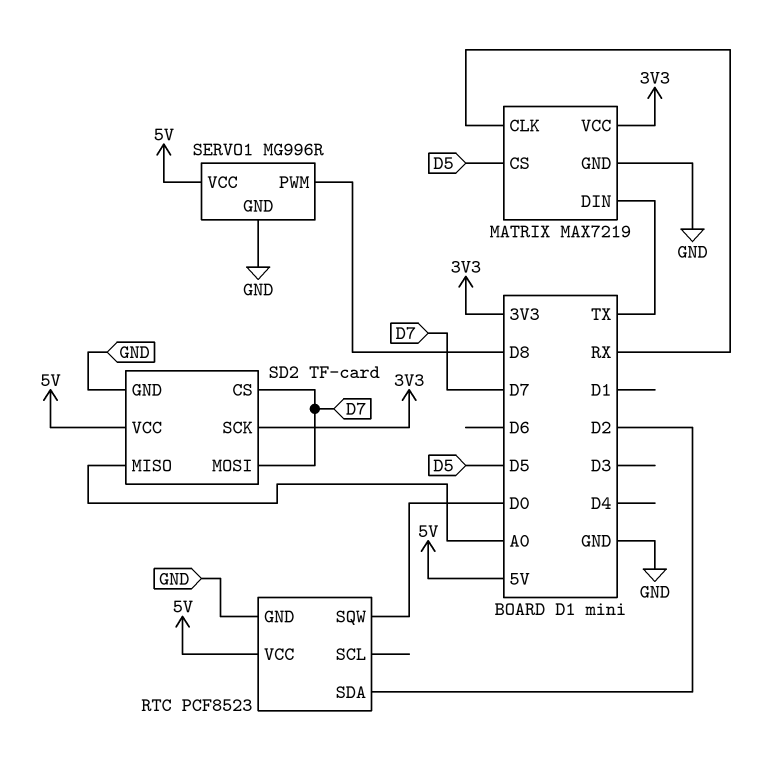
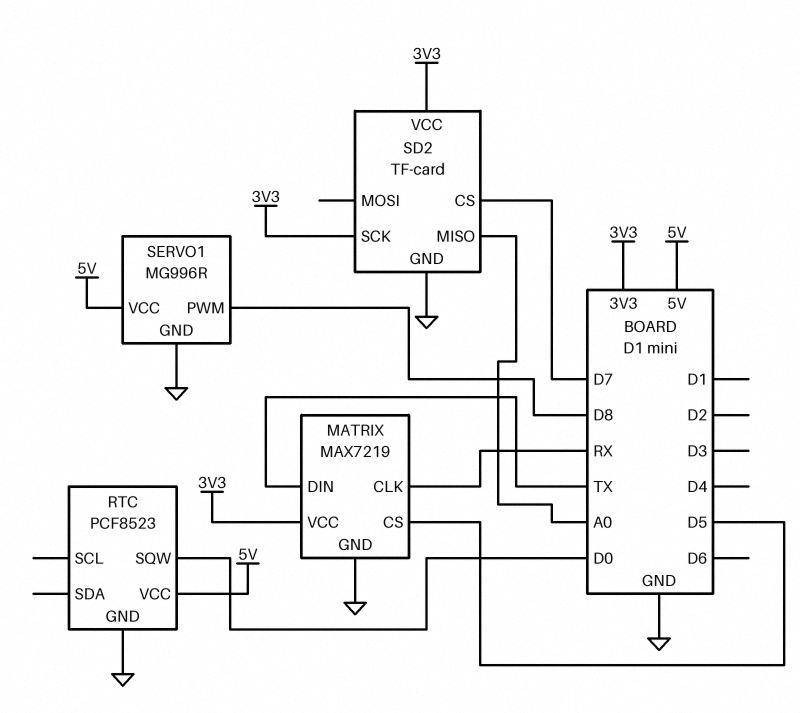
RTC pin SDA: D2 -> none
SD2 pin MOSI: D7 -> none
SD2 pin VCC: 5V -> 3V3

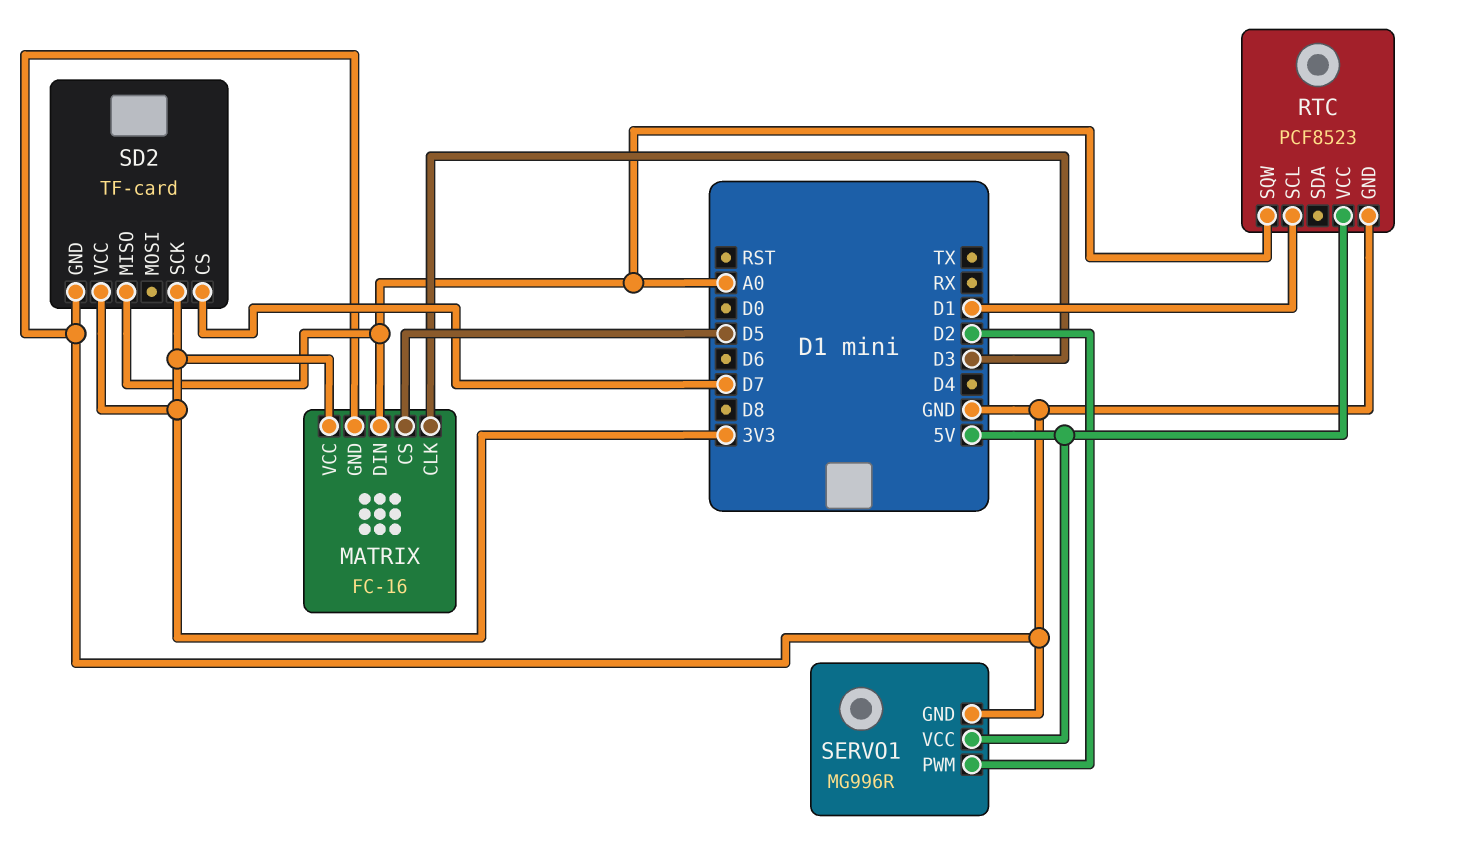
MATRIX: MAX7219 -> FC-16
MATRIX pin CLK: RX -> D3
MATRIX pin DIN: TX -> A0
RTC pin SCL: none -> D1
RTC pin SQW: D0 -> A0
SERVO1 pin PWM: D8 -> D2

